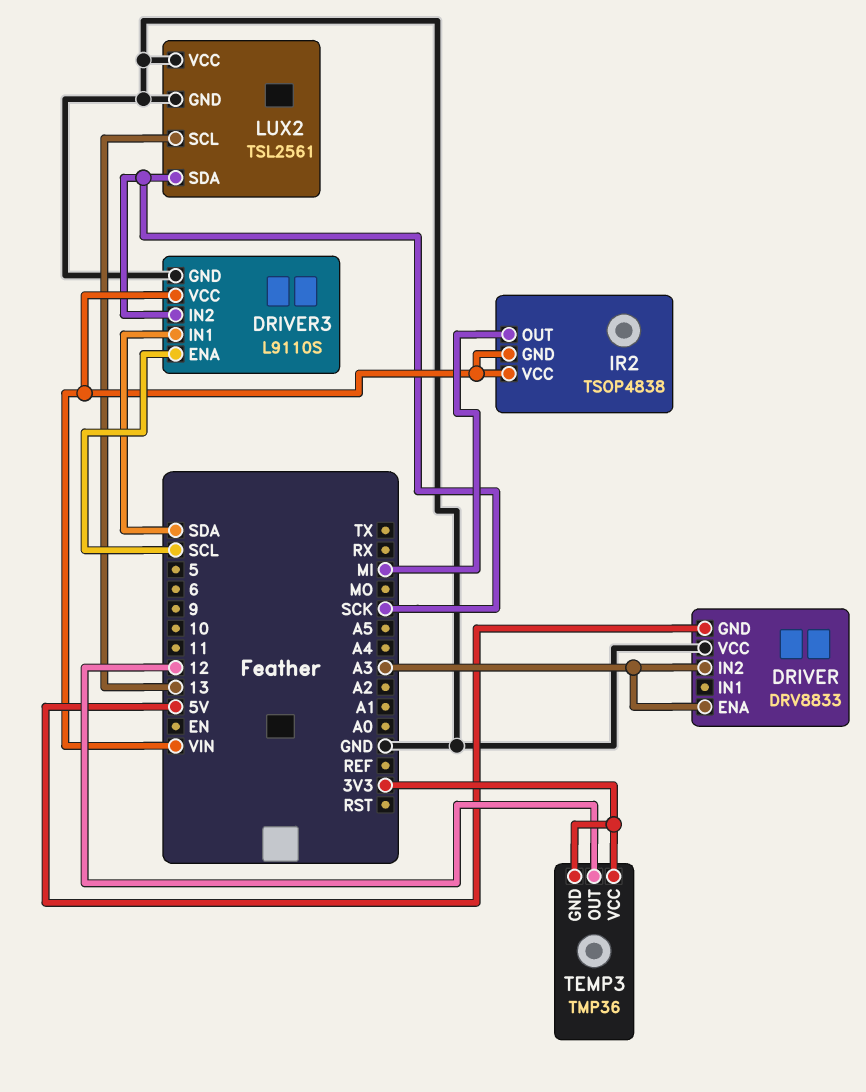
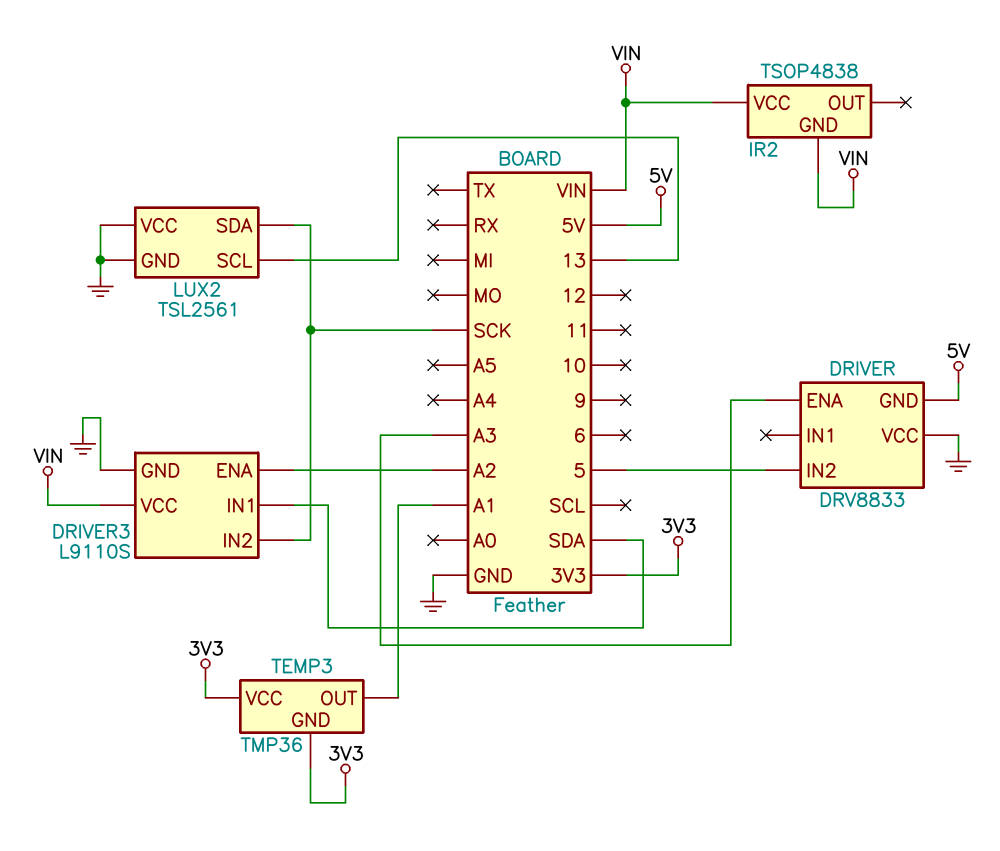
DRIVER pin IN2: A3 -> 5
DRIVER3 pin ENA: SCL -> A2
IR2 pin OUT: MI -> none
TEMP3 pin OUT: 12 -> A1

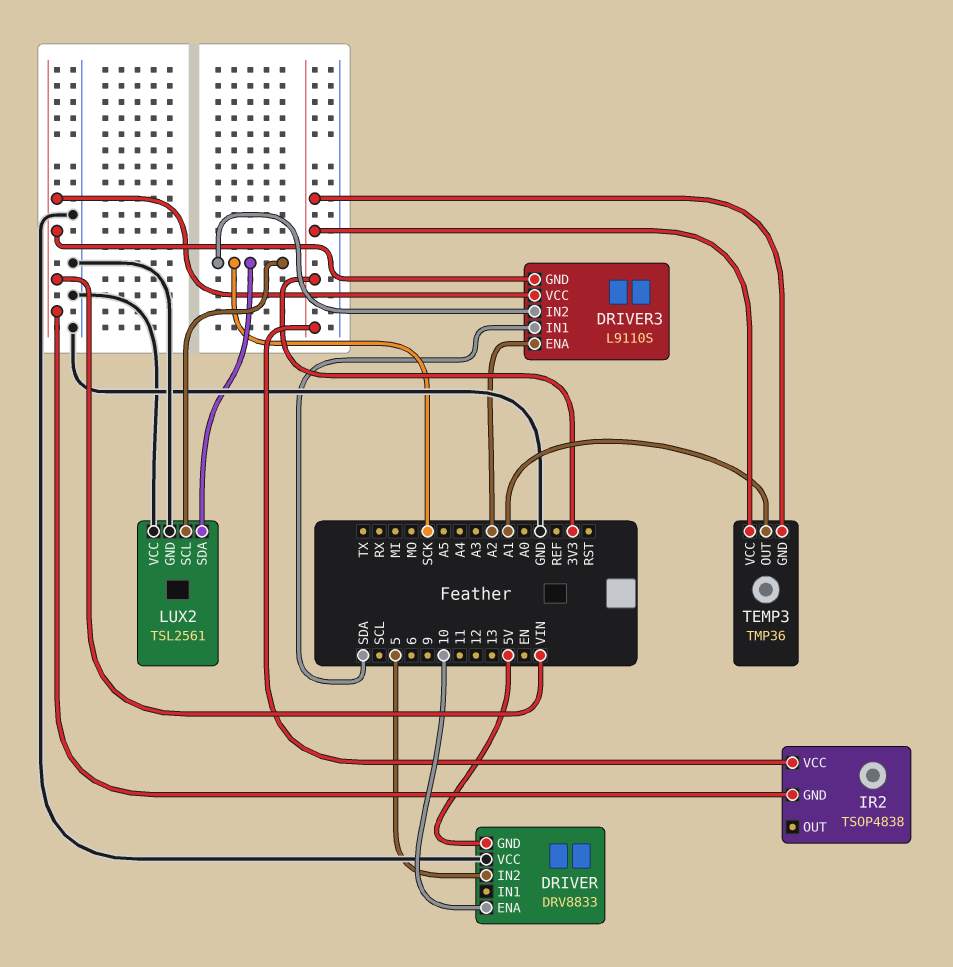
DRIVER pin ENA: A3 -> 10
DRIVER3 pin GND: GND -> VIN
IR2 pin VCC: VIN -> 3V3
LUX2 pin SCL: 13 -> SCK

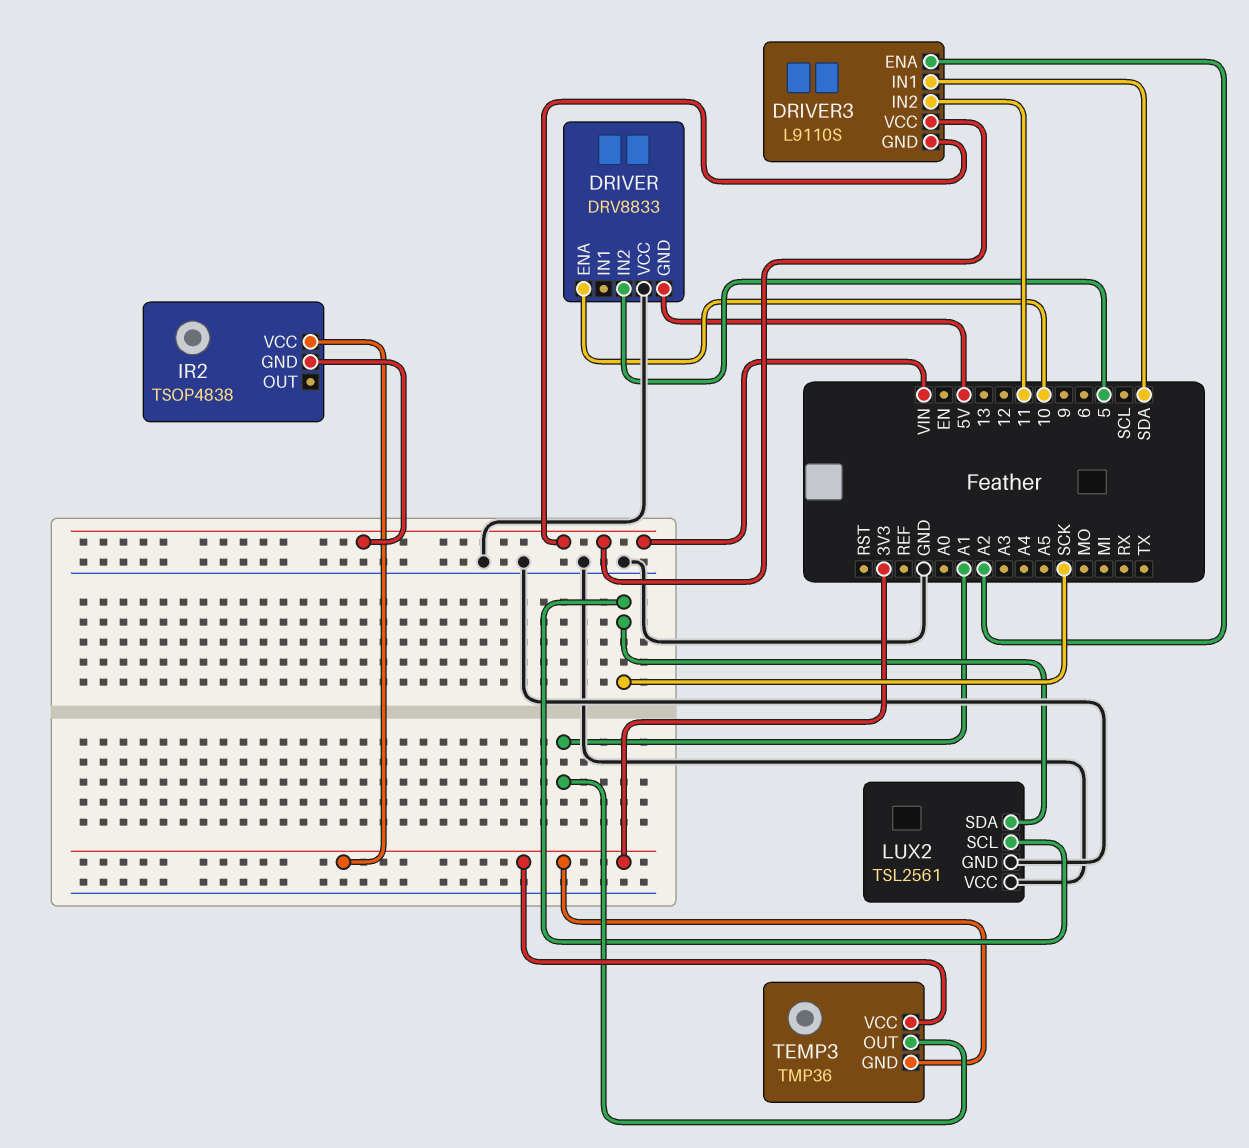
DRIVER3 pin IN2: SCK -> 11

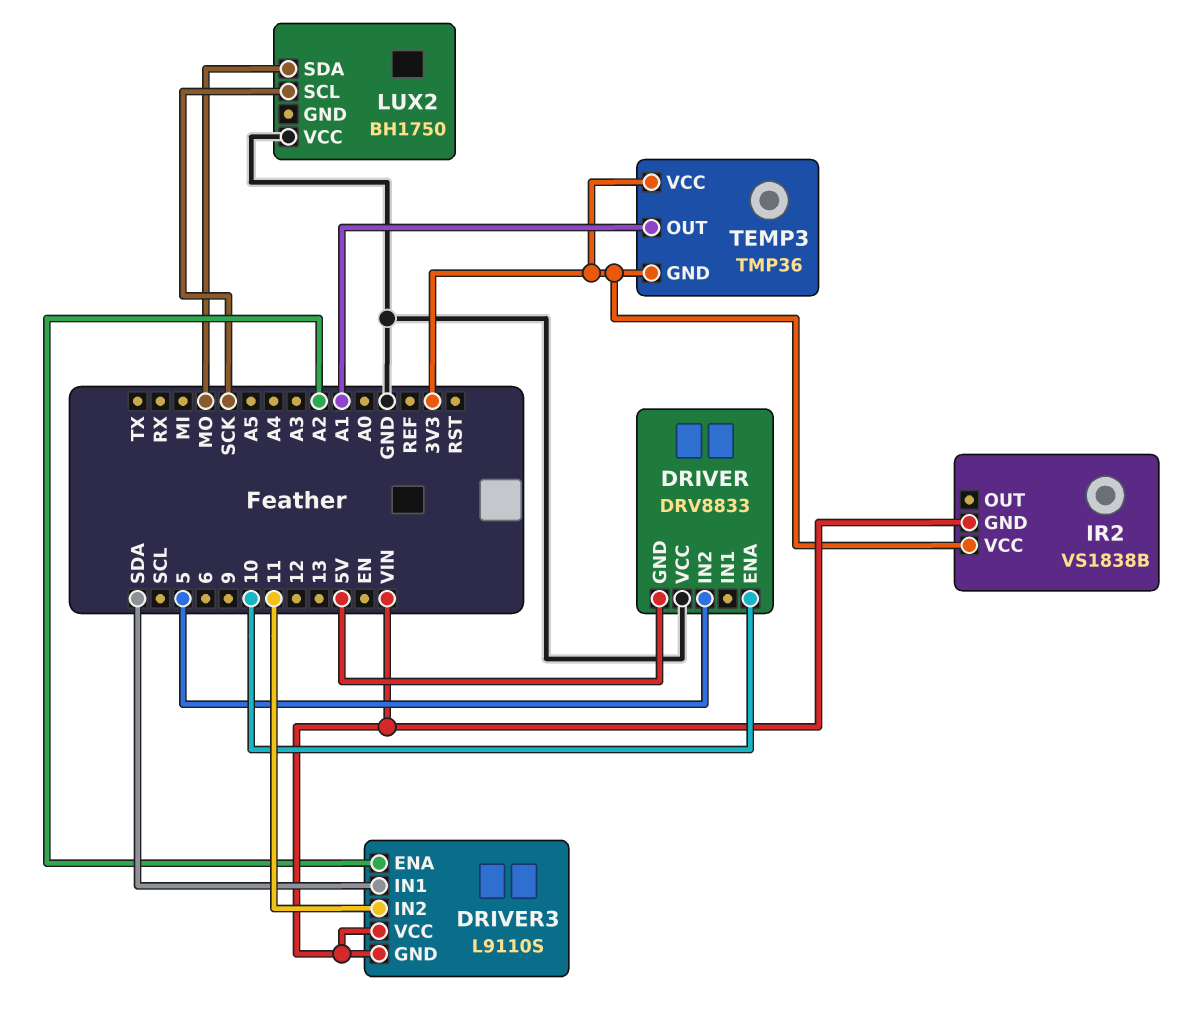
IR2: TSOP4838 -> VS1838B
LUX2: TSL2561 -> BH1750
LUX2 pin GND: GND -> none
LUX2 pin SDA: SCK -> MO

